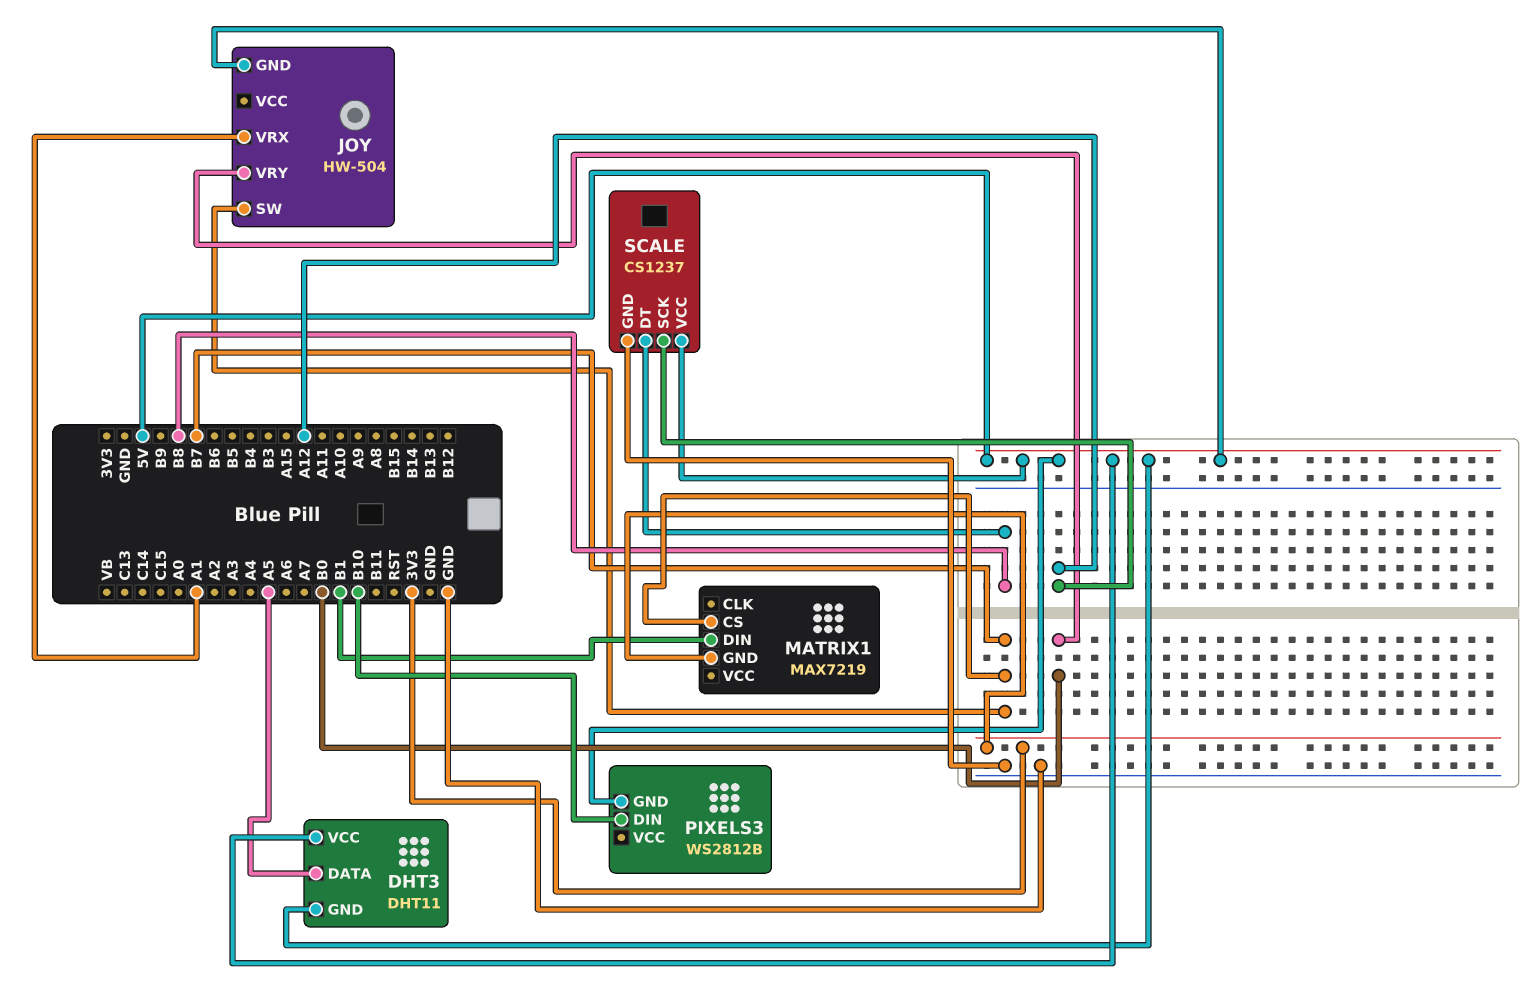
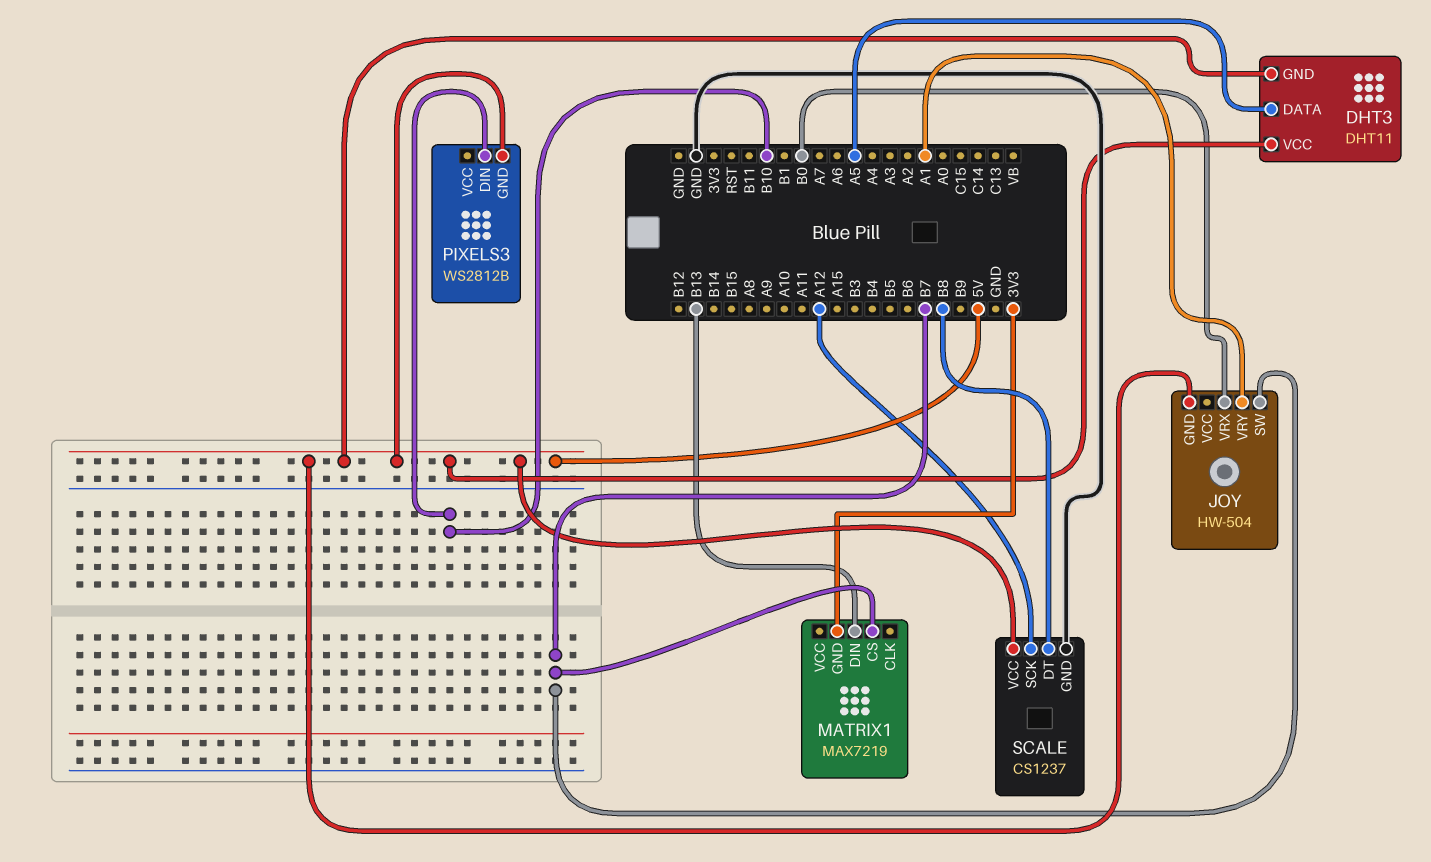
JOY pin VRX: A1 -> B0
JOY pin VRY: B0 -> A1
MATRIX1 pin DIN: B1 -> B13

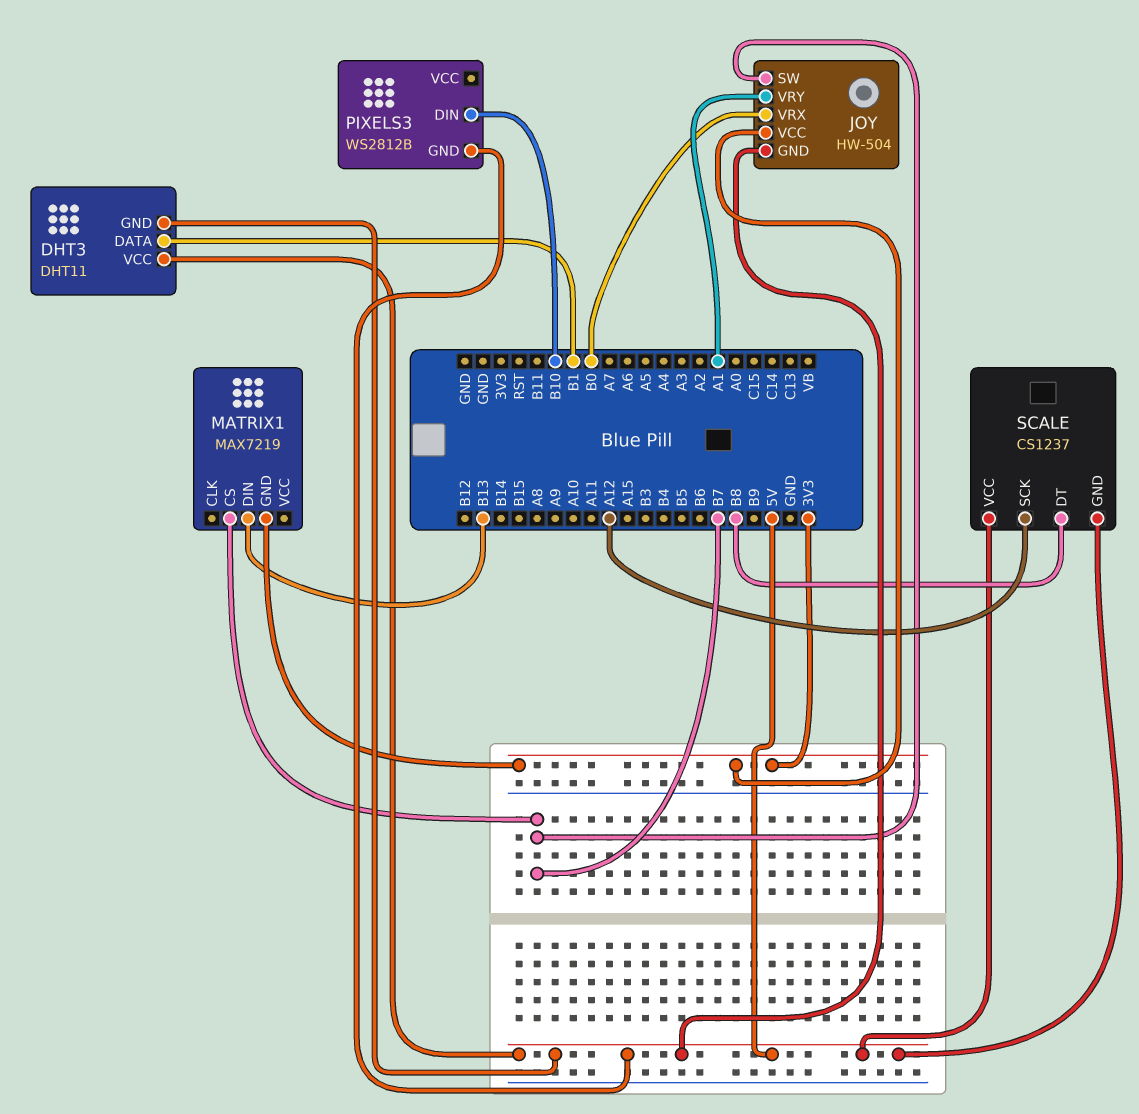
DHT3 pin DATA: A5 -> B1
JOY pin VCC: none -> 3V3
SCALE pin GND: GND -> 5V

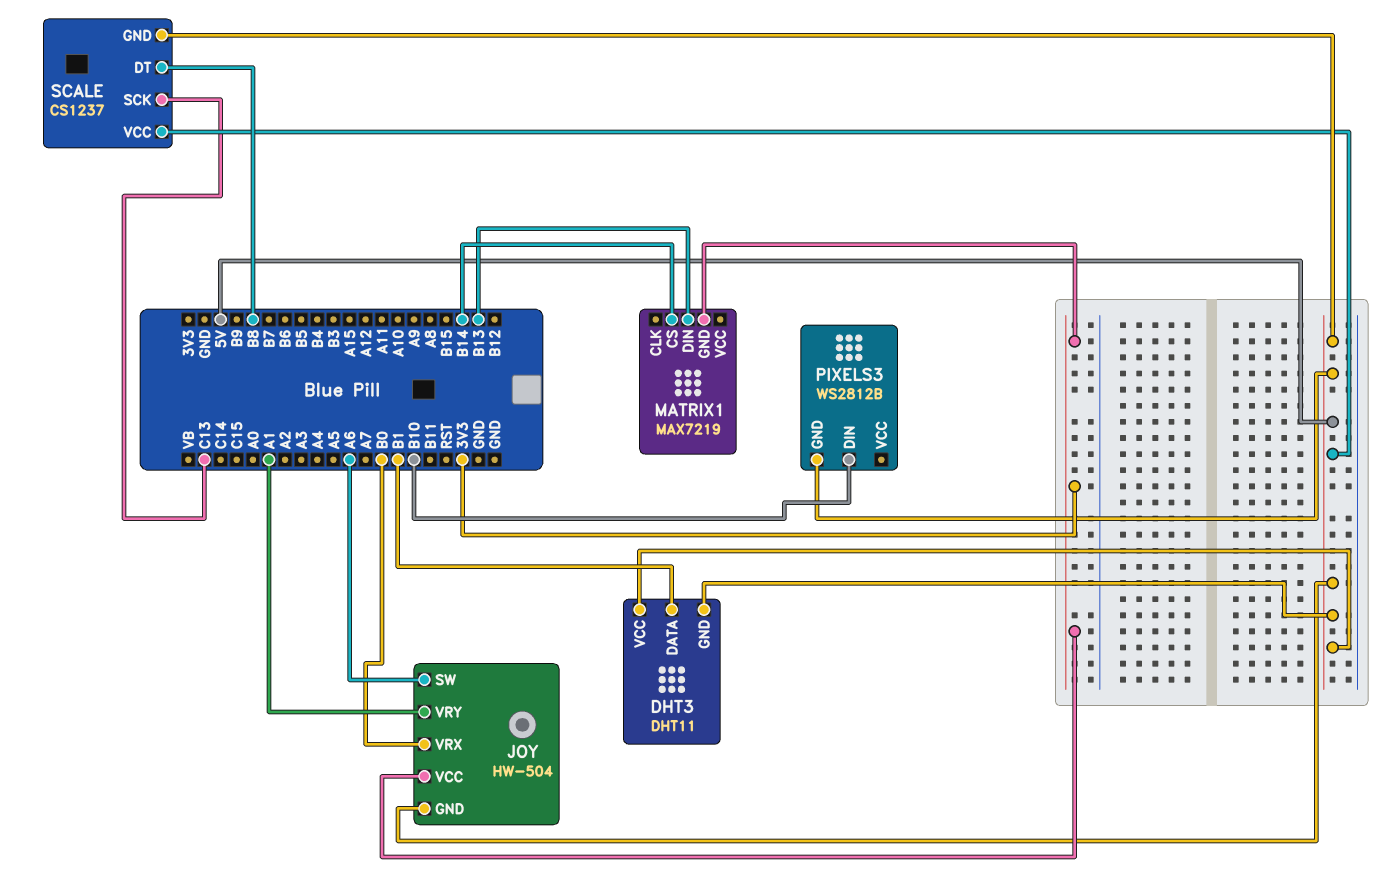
JOY pin SW: B7 -> A6
MATRIX1 pin CS: B7 -> B14
SCALE pin SCK: A12 -> C13

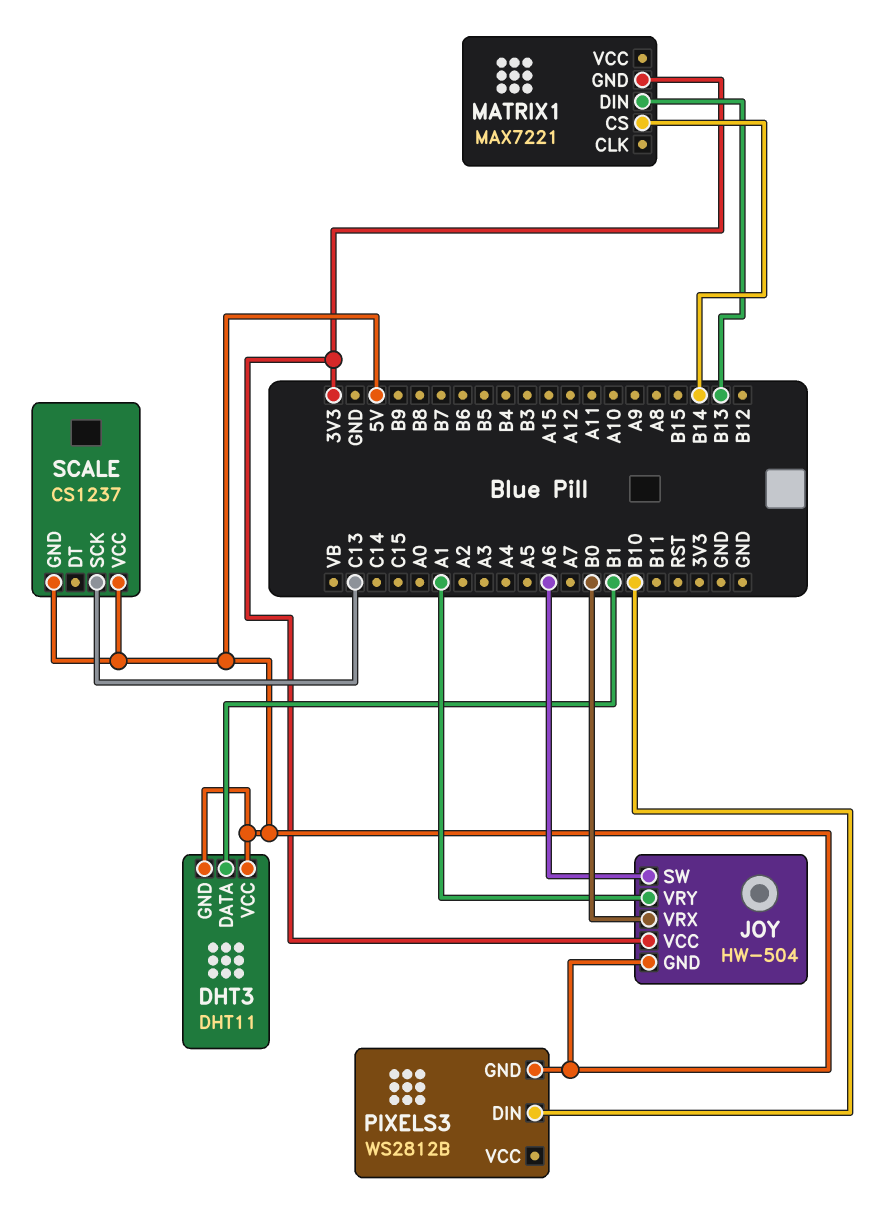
MATRIX1: MAX7219 -> MAX7221
SCALE pin DT: B8 -> none

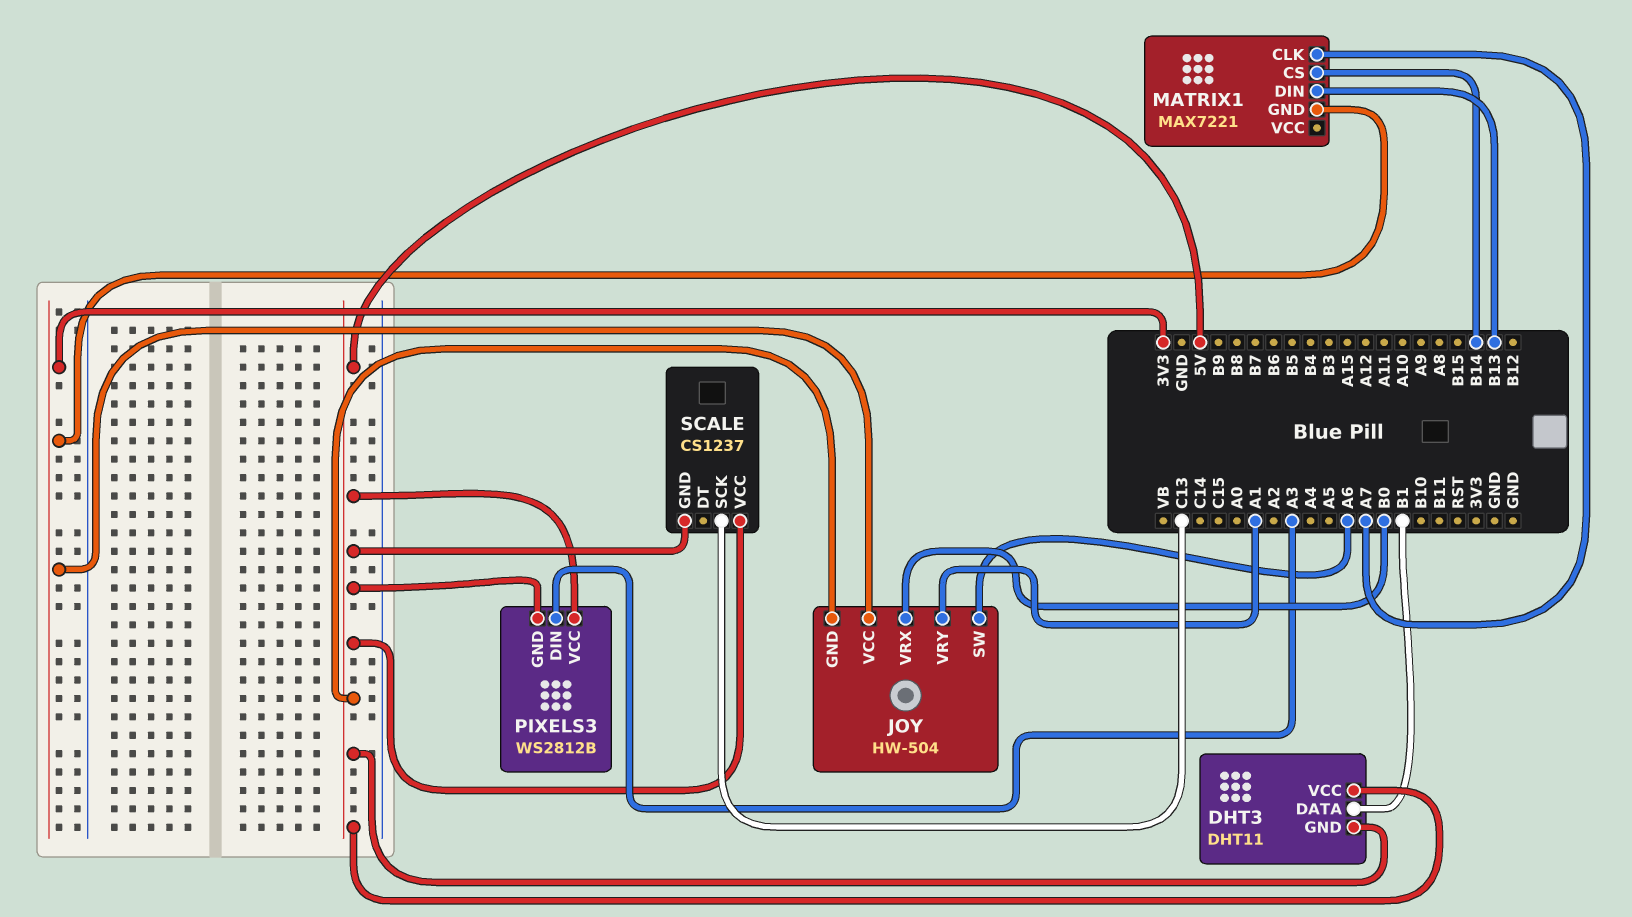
MATRIX1 pin CLK: none -> A7
PIXELS3 pin DIN: B10 -> A3
PIXELS3 pin VCC: none -> 5V

